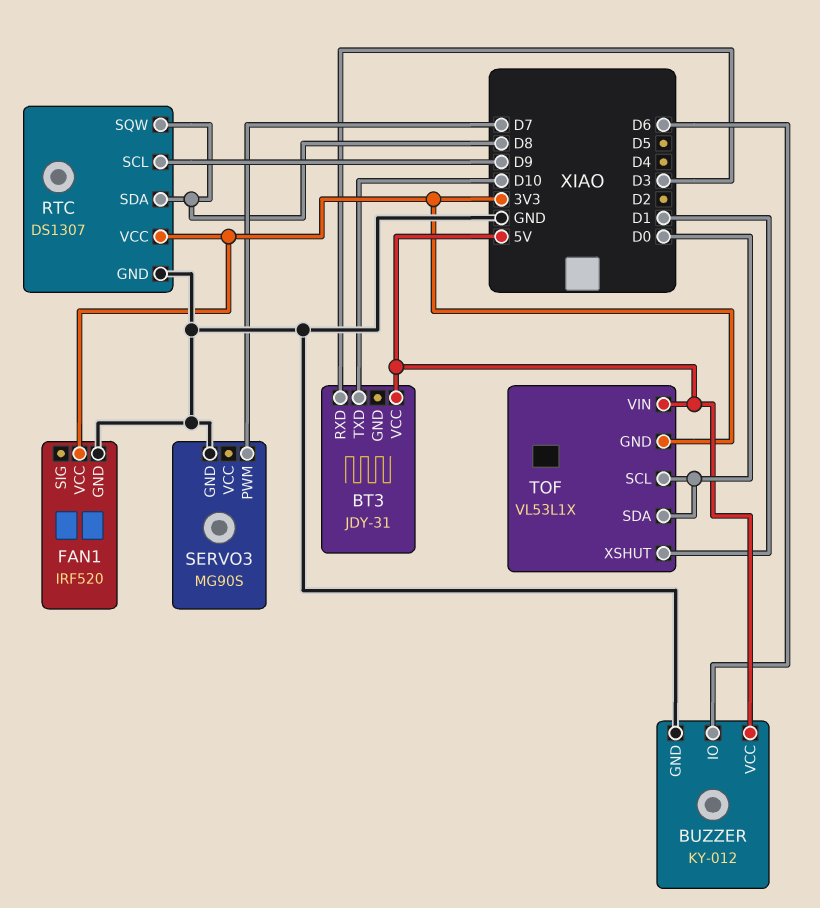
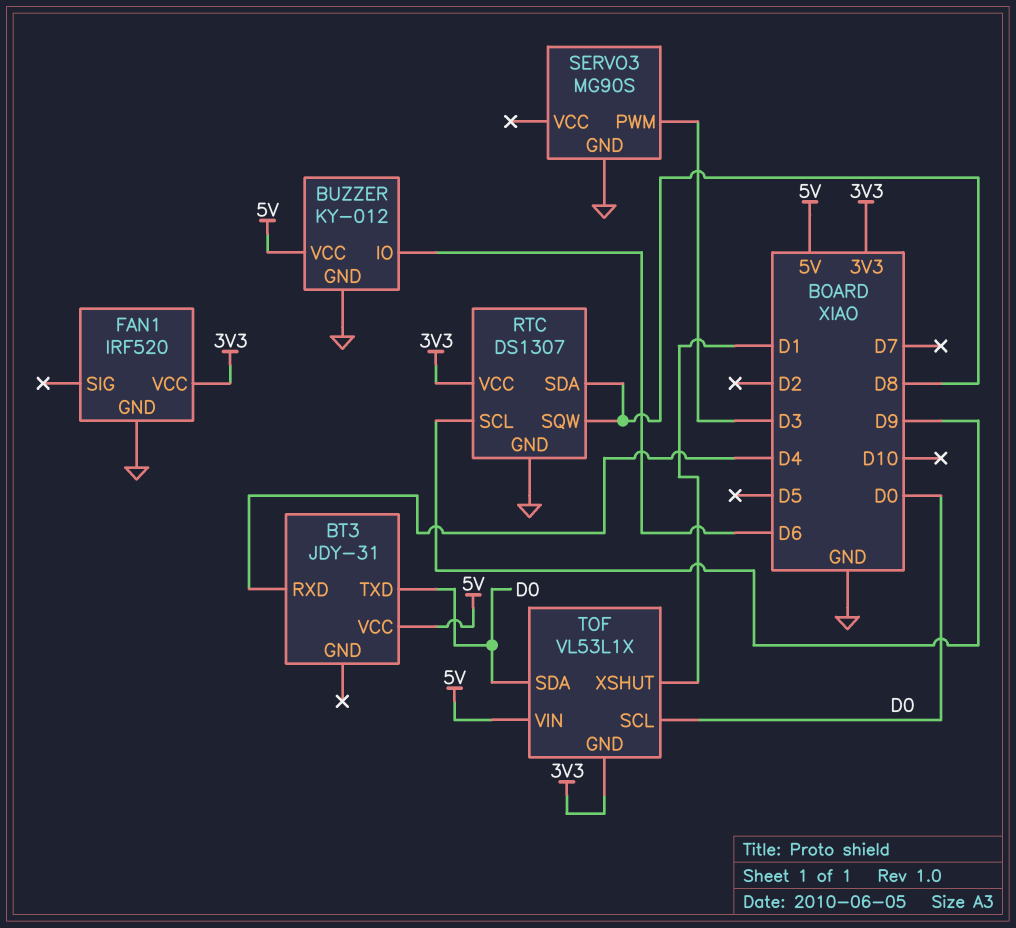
BT3 pin RXD: D3 -> D4
BT3 pin TXD: D10 -> D0
SERVO3 pin PWM: D7 -> D3

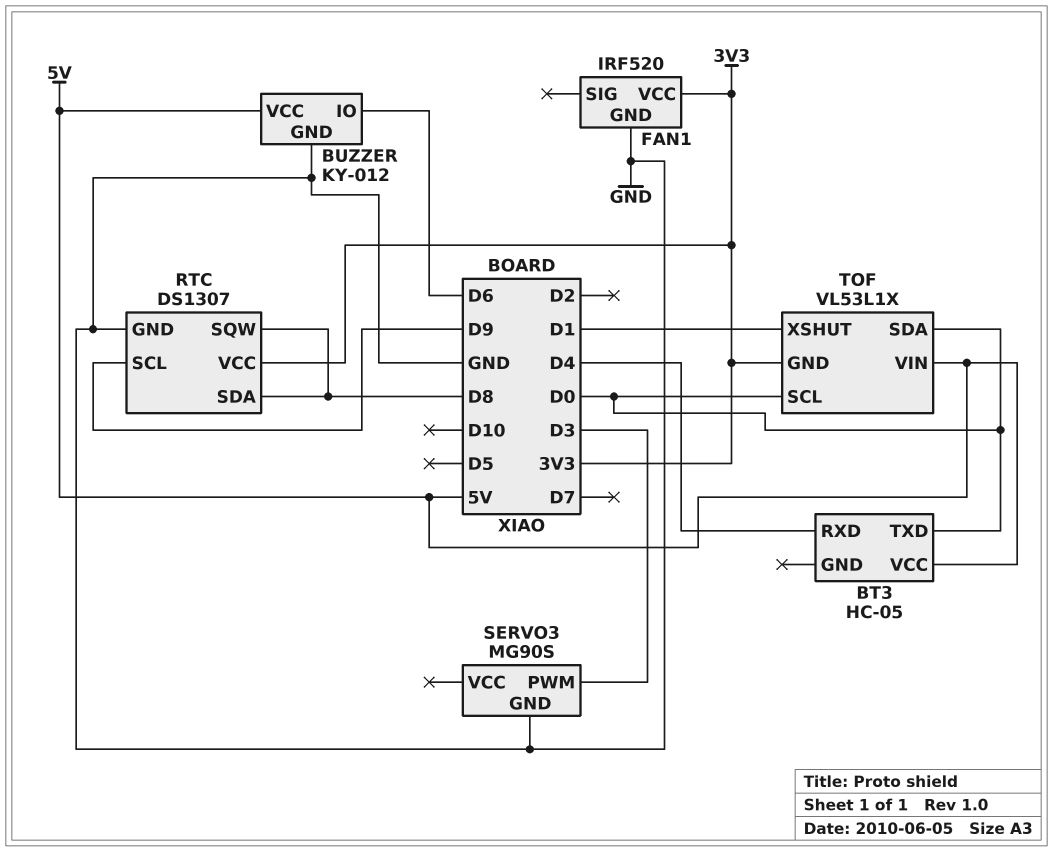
BT3: JDY-31 -> HC-05

